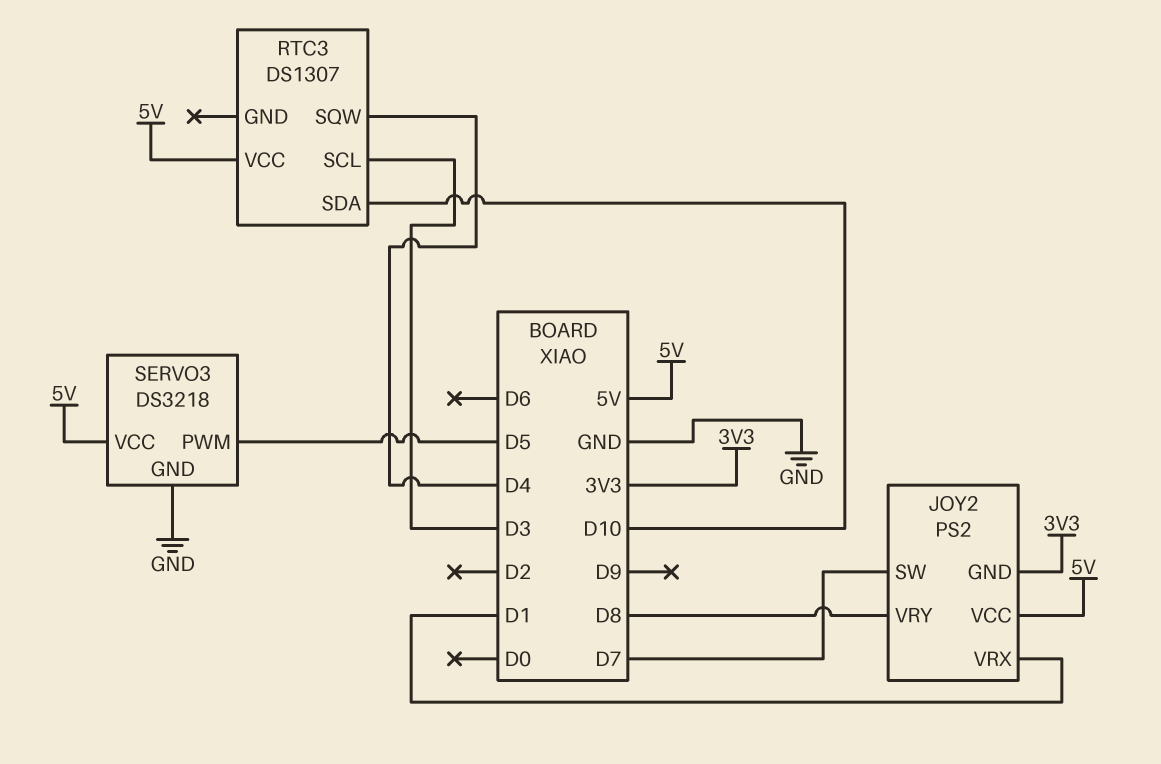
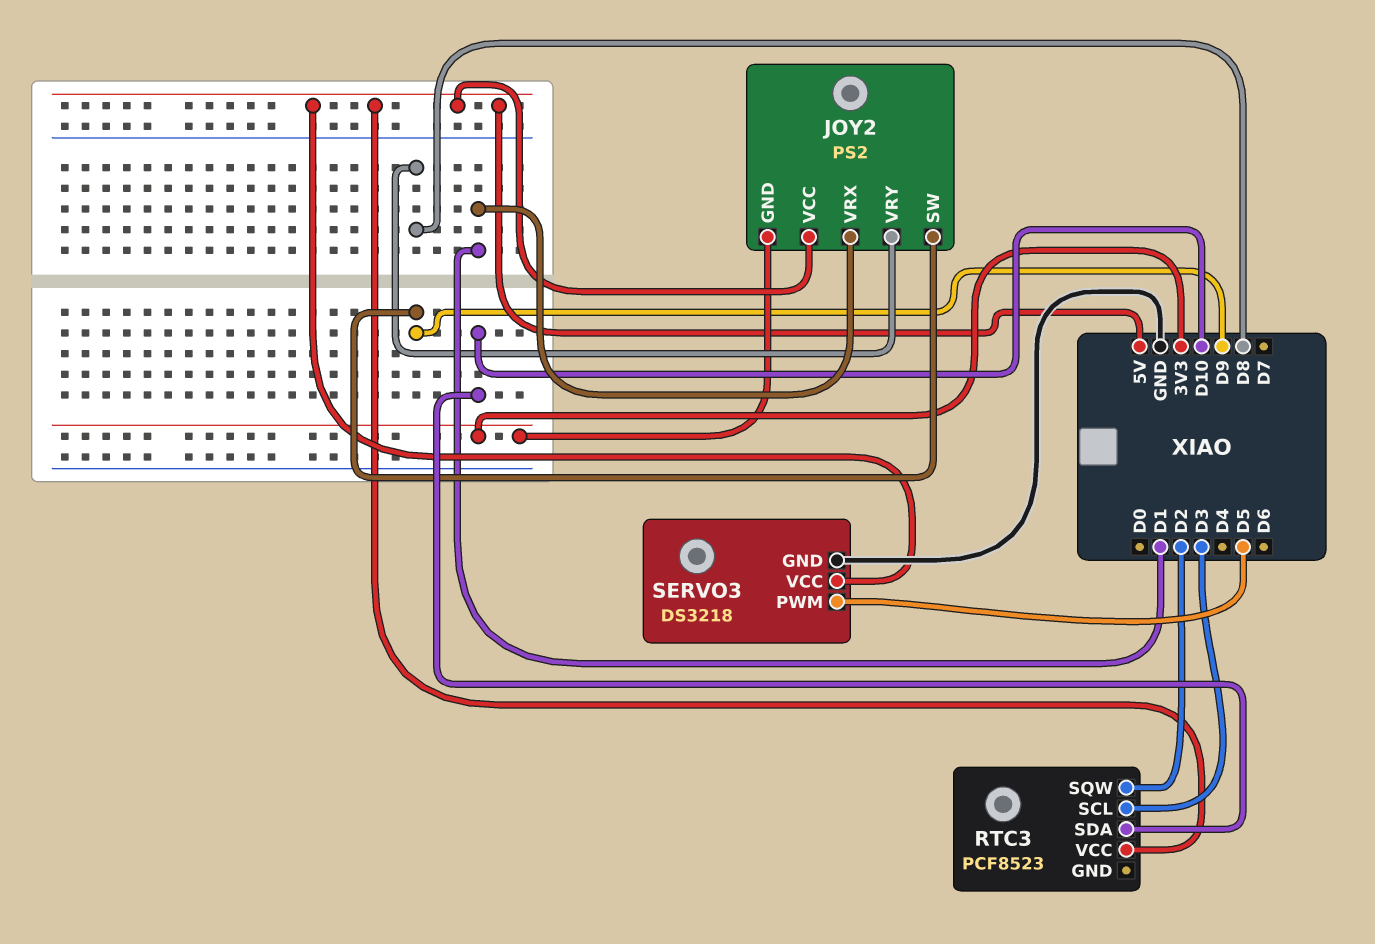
JOY2 pin SW: D7 -> D9
RTC3: DS1307 -> PCF8523
RTC3 pin SQW: D4 -> D2

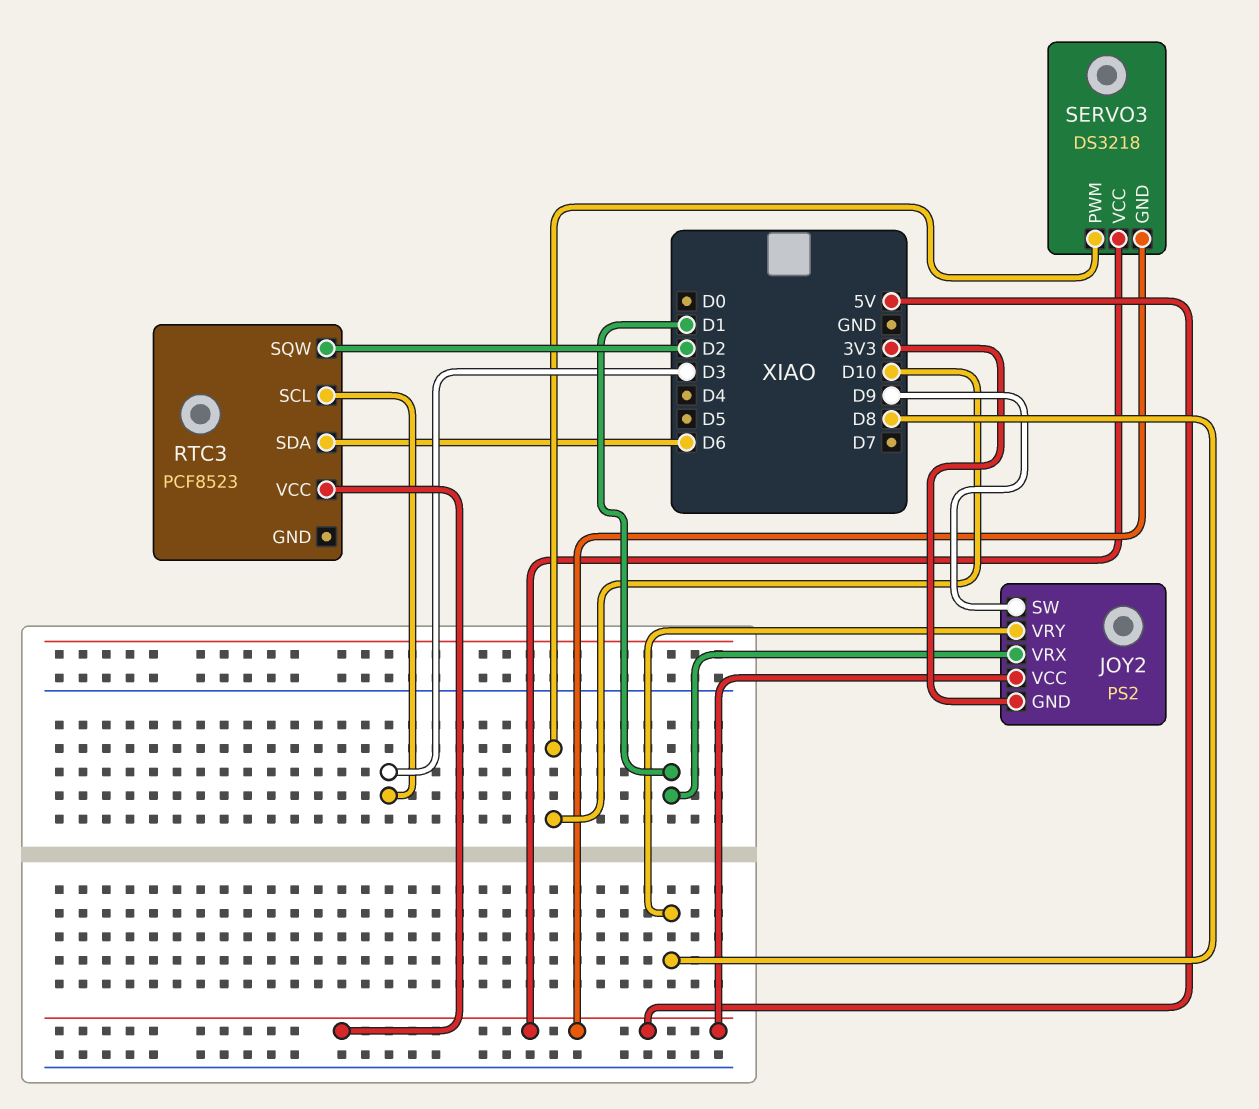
RTC3 pin SDA: D10 -> D6
SERVO3 pin GND: GND -> 5V
SERVO3 pin PWM: D5 -> D10

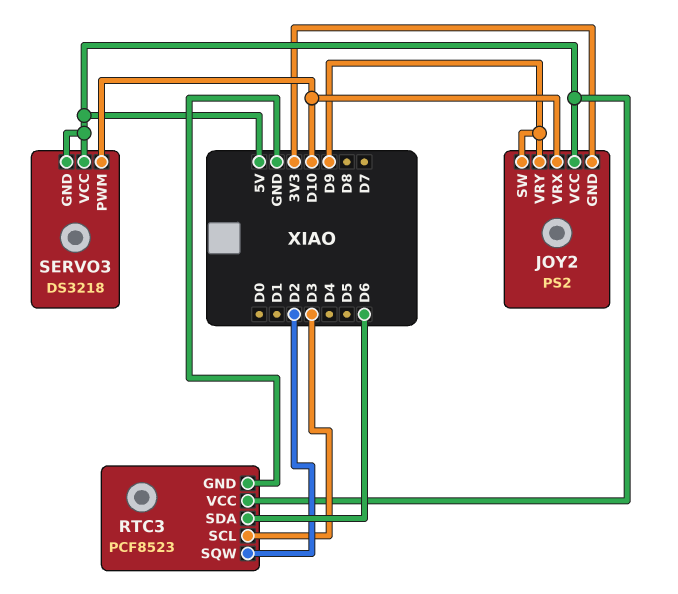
JOY2 pin VRX: D1 -> D10
JOY2 pin VRY: D8 -> D9
RTC3 pin GND: none -> GND

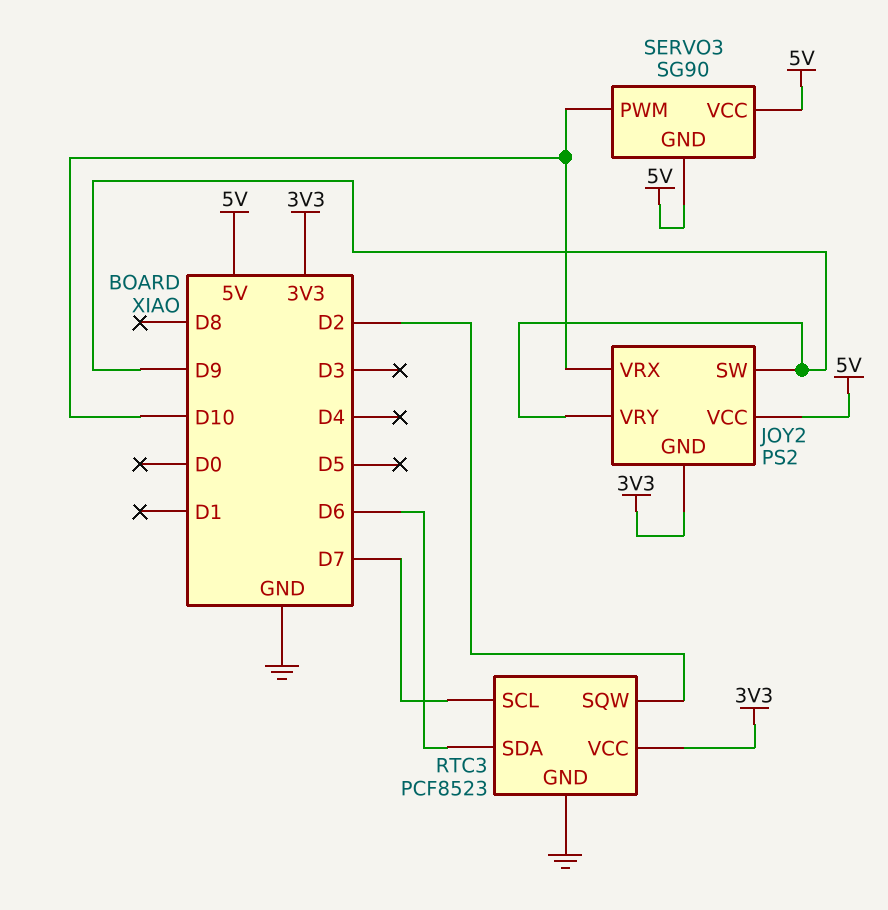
RTC3 pin SCL: D3 -> D7
RTC3 pin VCC: 5V -> 3V3
SERVO3: DS3218 -> SG90

